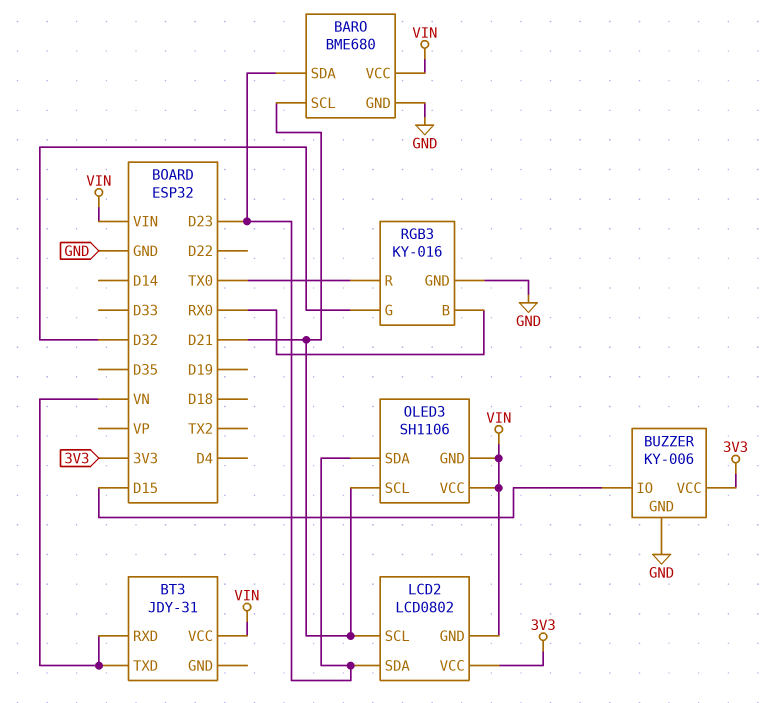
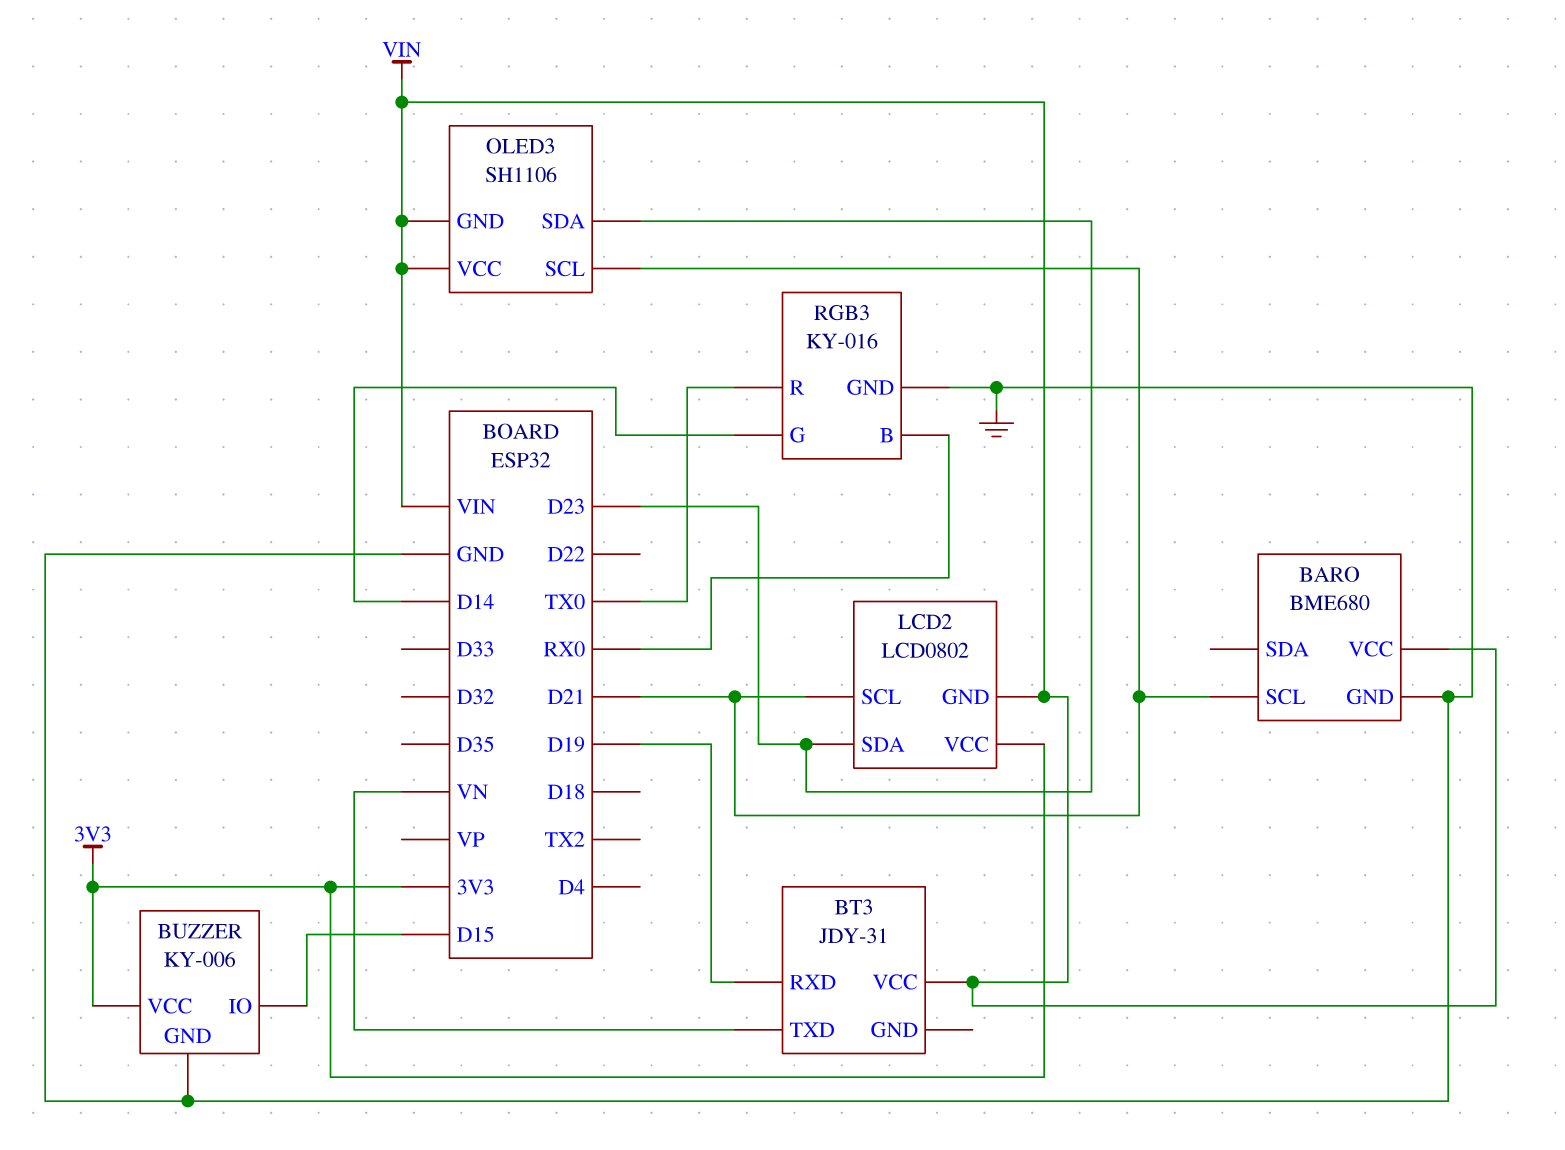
BARO pin SDA: D23 -> none
BT3 pin RXD: VN -> D19
RGB3 pin G: D32 -> D14

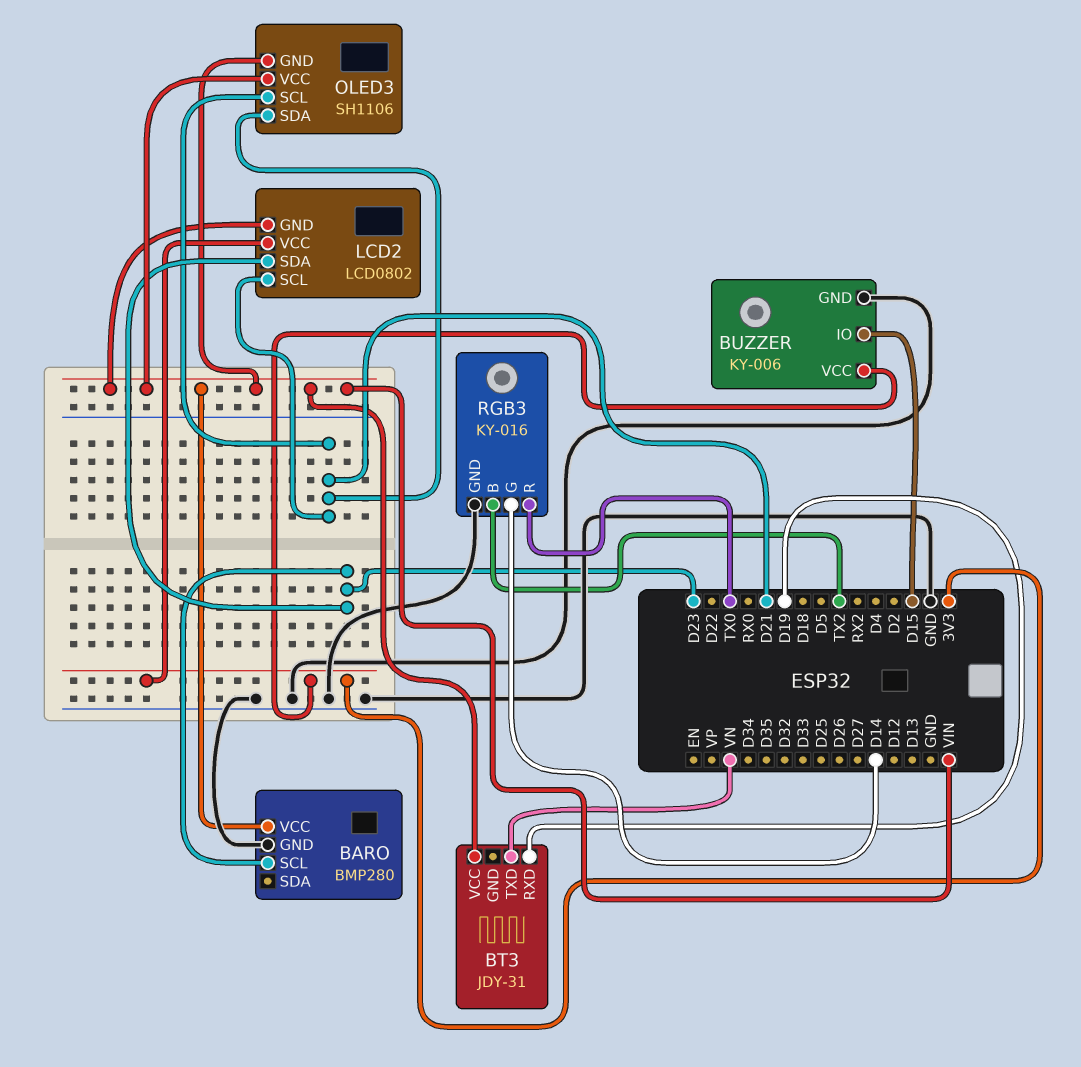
BARO: BME680 -> BMP280
BARO pin SCL: D21 -> D23
OLED3 pin SDA: D23 -> D21
RGB3 pin B: RX0 -> TX2

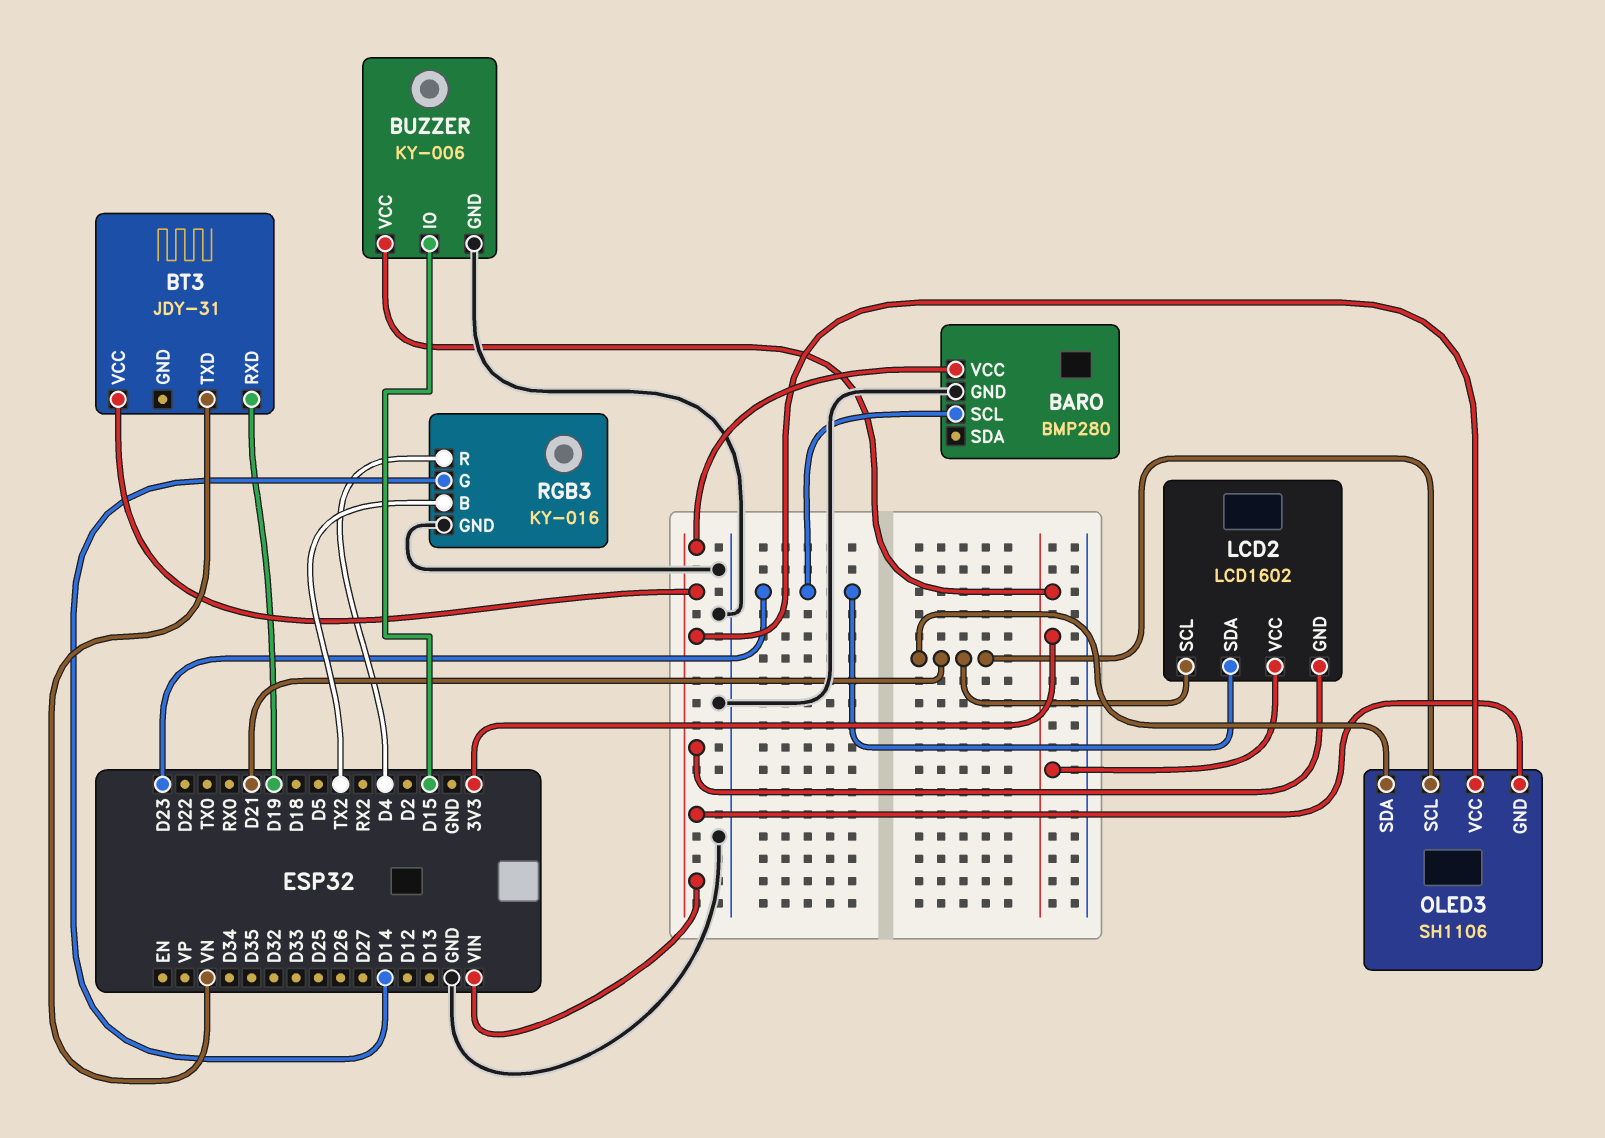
LCD2: LCD0802 -> LCD1602
RGB3 pin R: TX0 -> D4

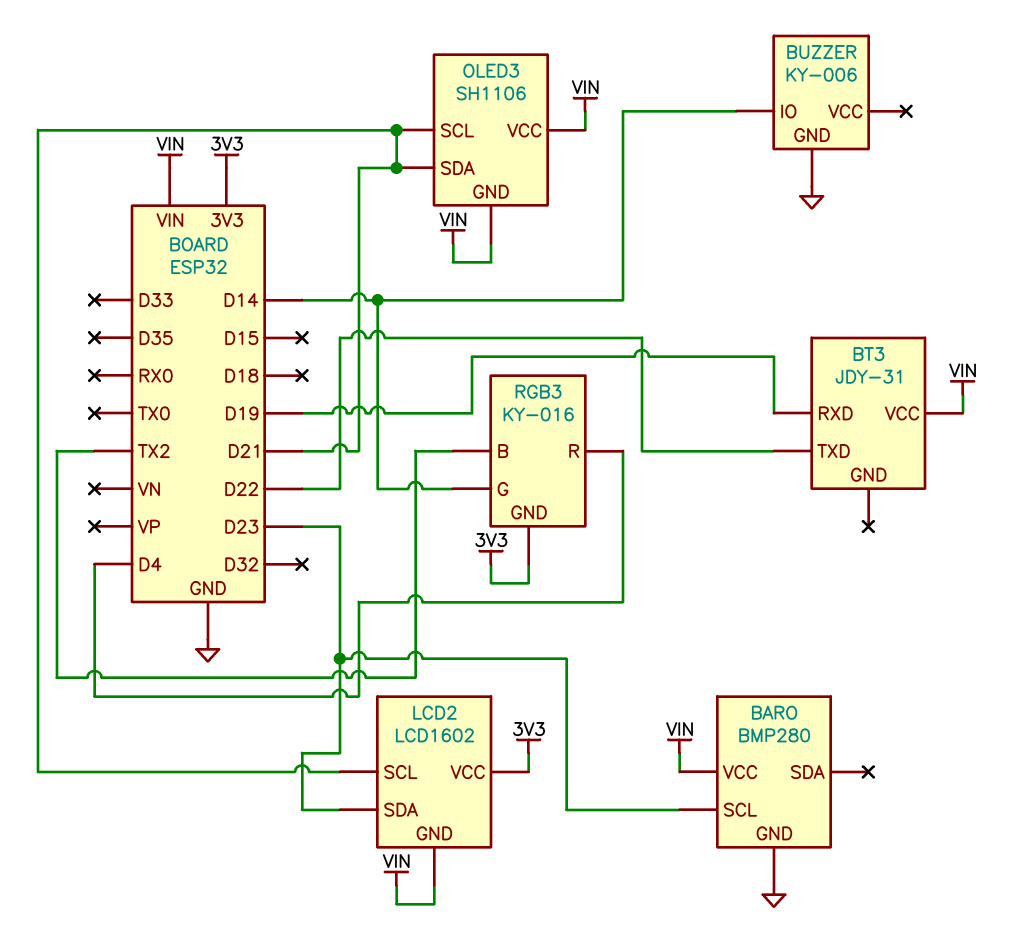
BT3 pin TXD: VN -> D22
BUZZER pin IO: D15 -> D14
BUZZER pin VCC: 3V3 -> none
RGB3 pin GND: GND -> 3V3

